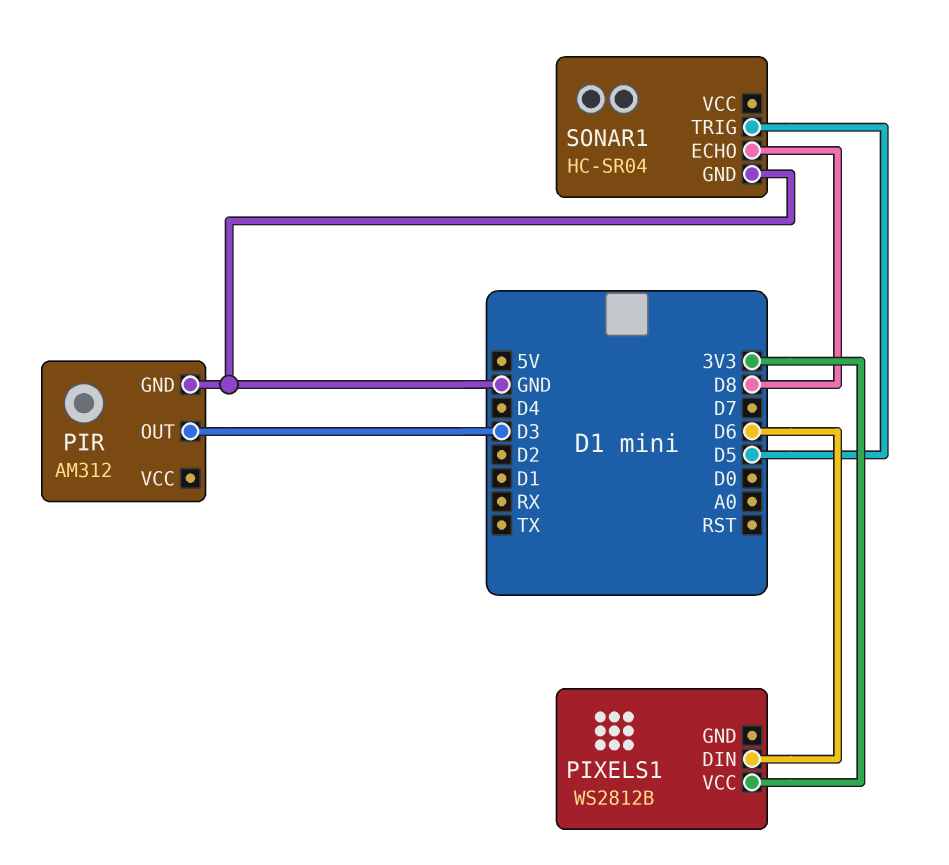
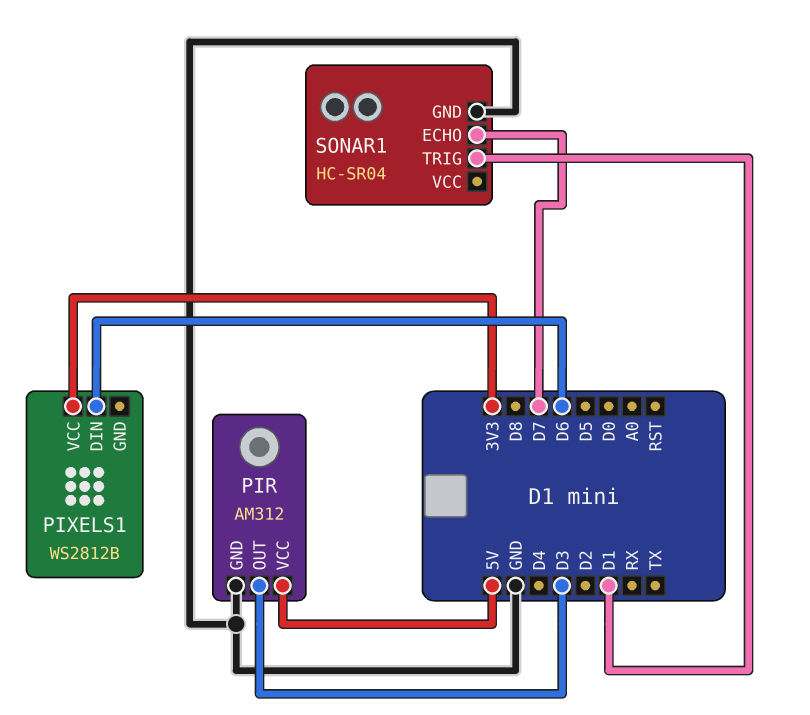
PIR pin VCC: none -> 5V
SONAR1 pin ECHO: D8 -> D7
SONAR1 pin TRIG: D5 -> D1

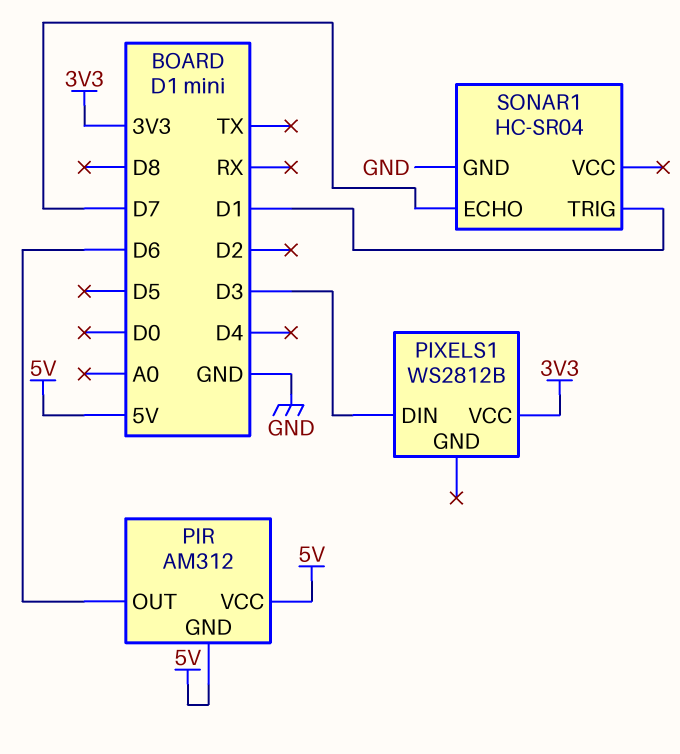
PIR pin GND: GND -> 5V
PIR pin OUT: D3 -> D6
PIXELS1 pin DIN: D6 -> D3

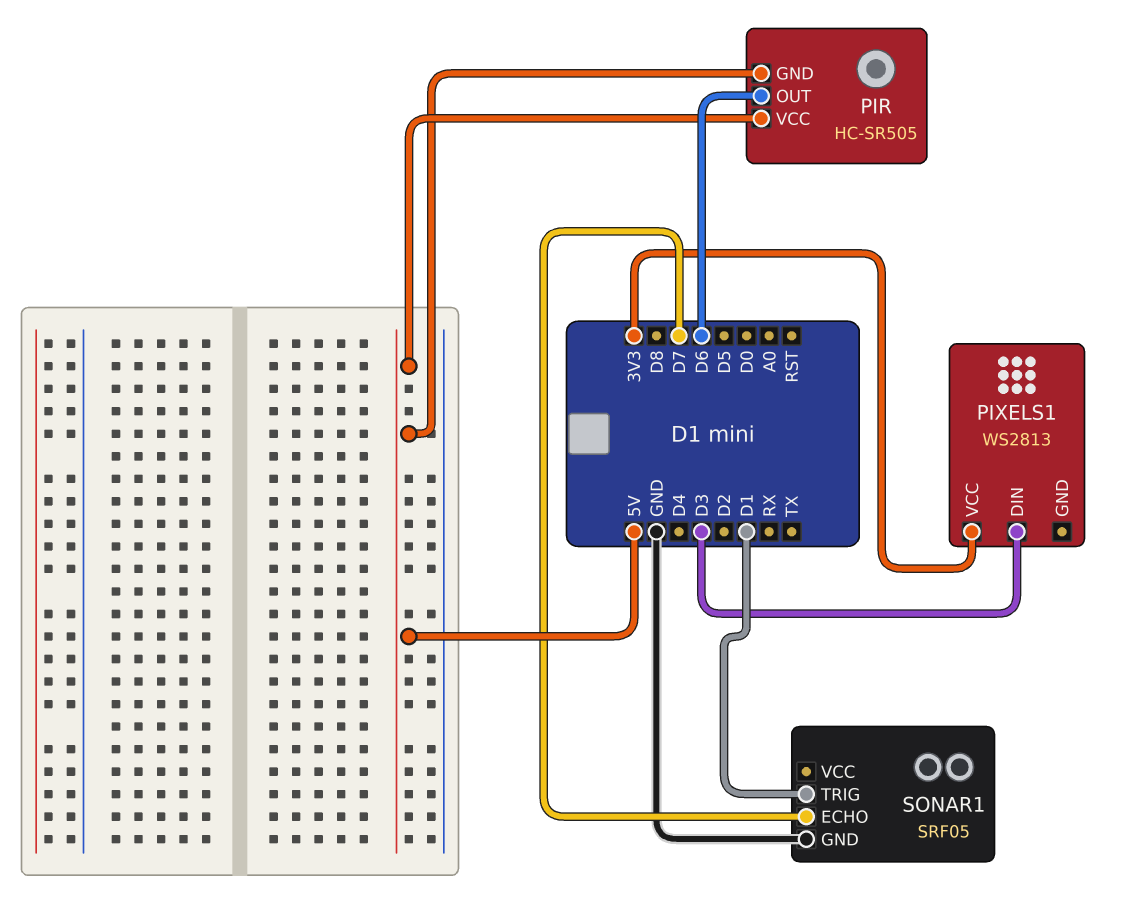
PIR: AM312 -> HC-SR505
PIXELS1: WS2812B -> WS2813
SONAR1: HC-SR04 -> SRF05

